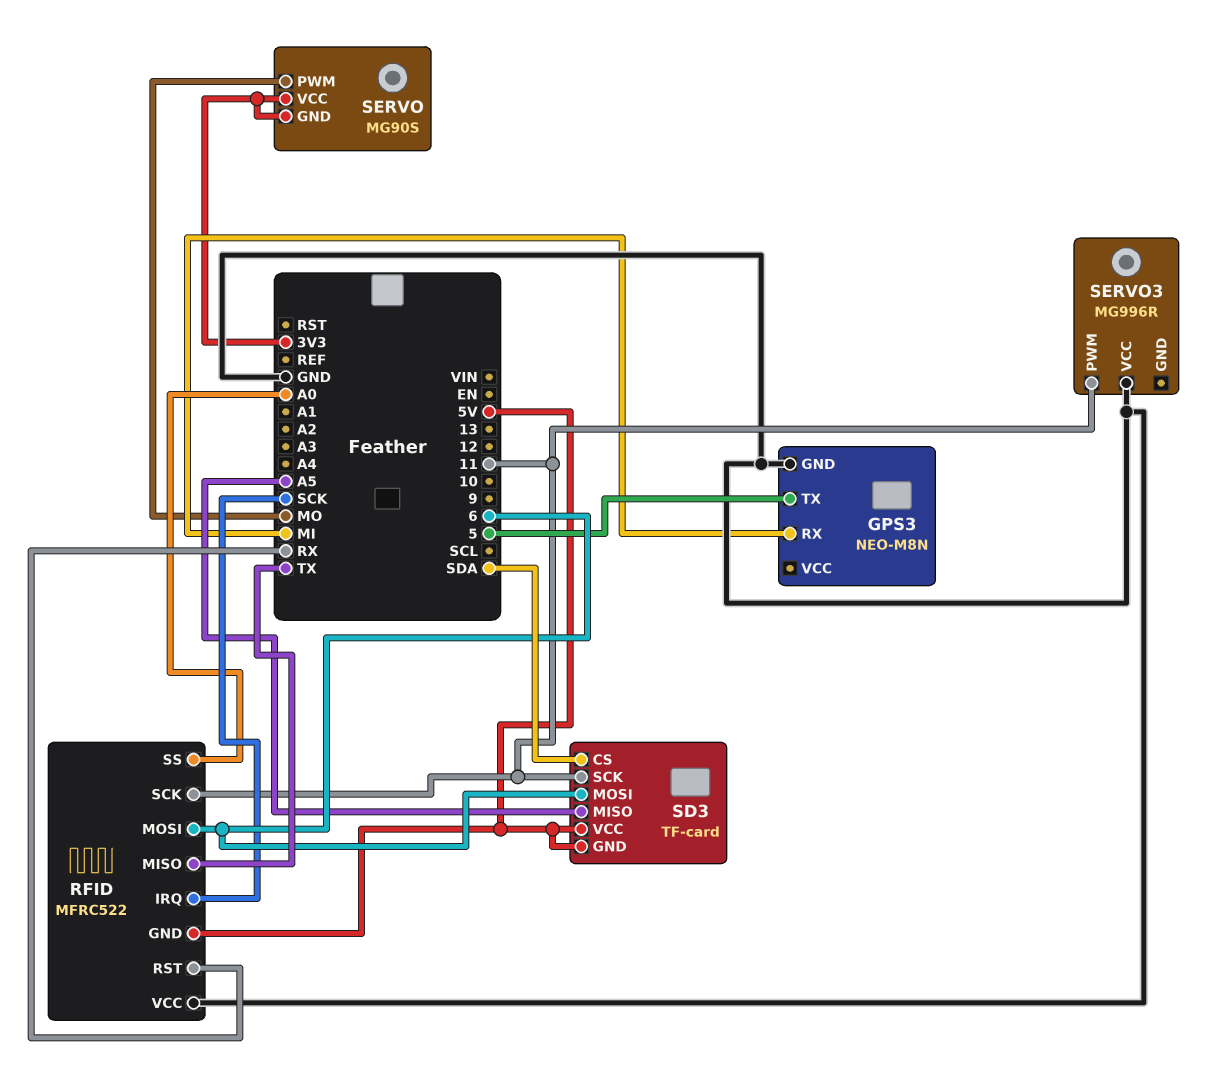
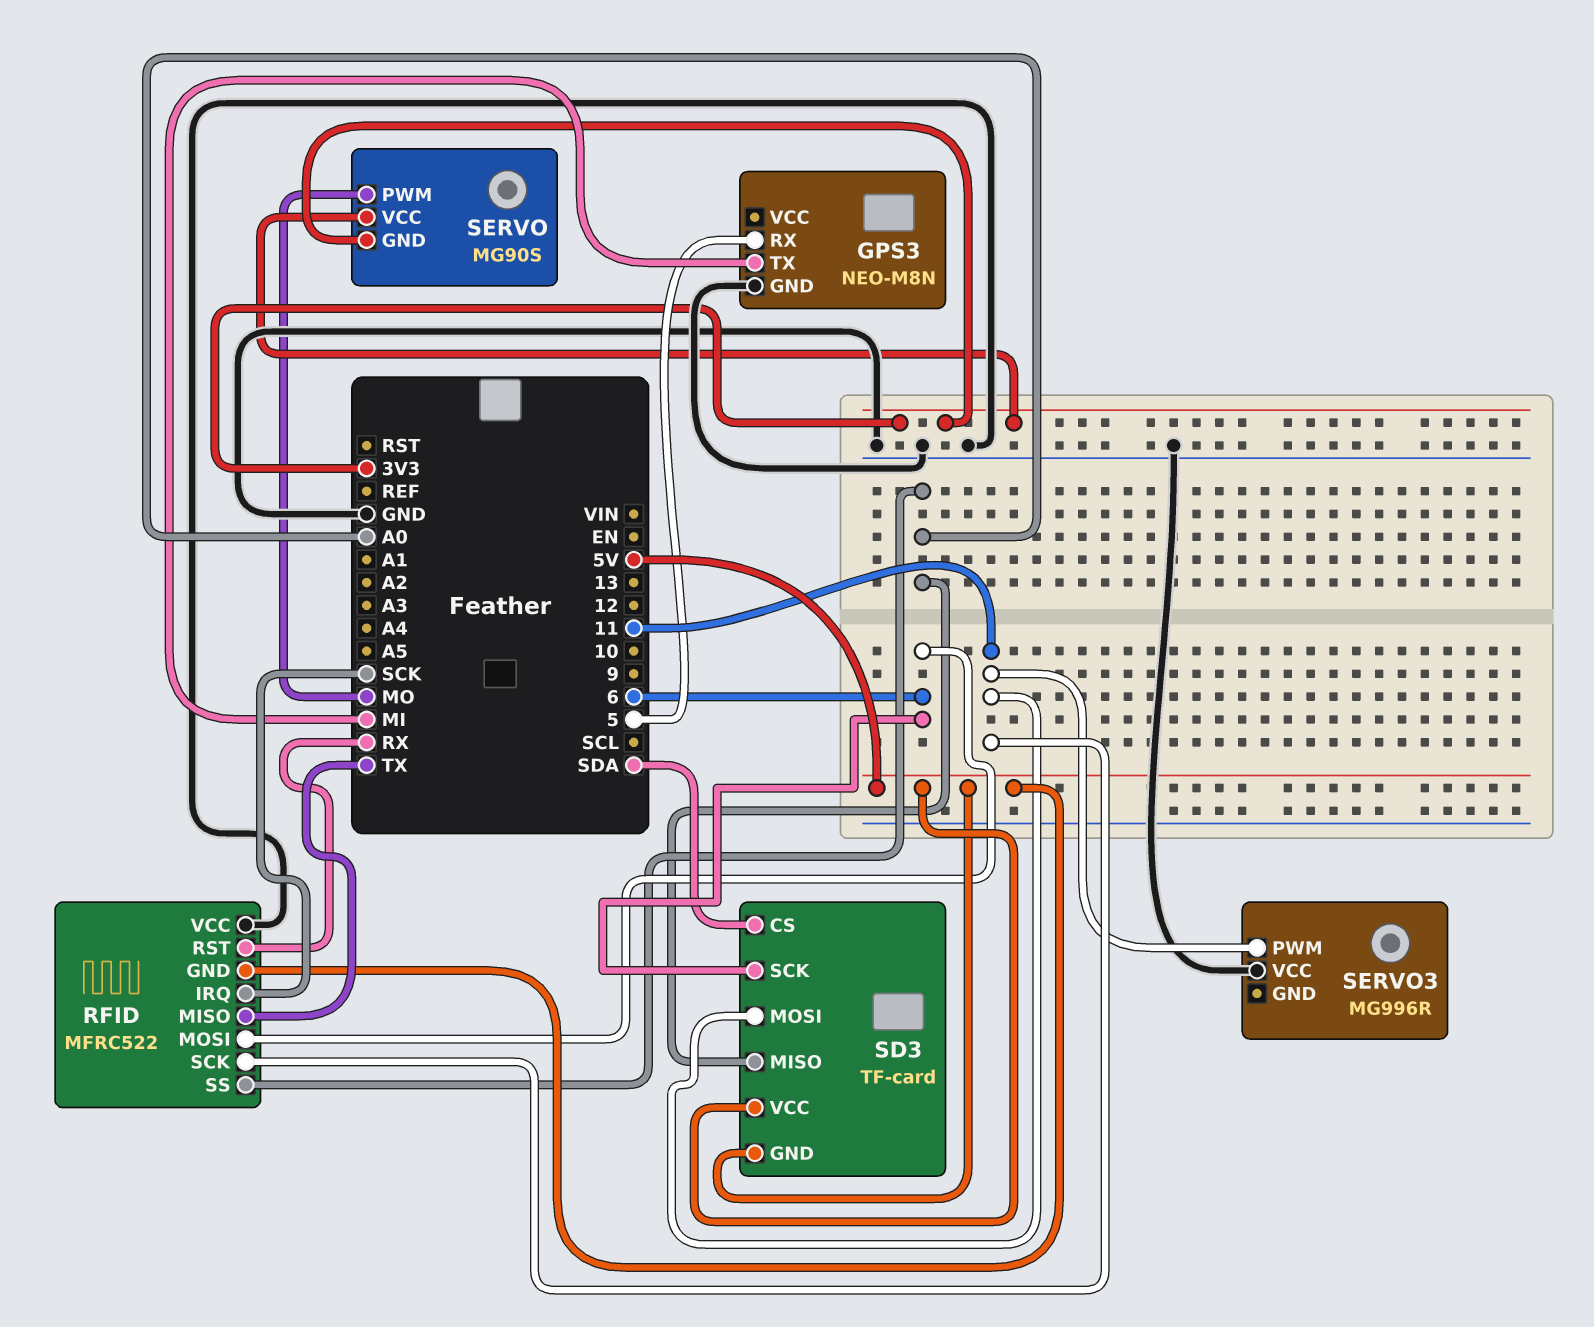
GPS3 pin RX: MI -> 5
GPS3 pin TX: 5 -> MI
SD3 pin MISO: A5 -> A0
SD3 pin MOSI: 6 -> 11
SD3 pin SCK: 11 -> 6

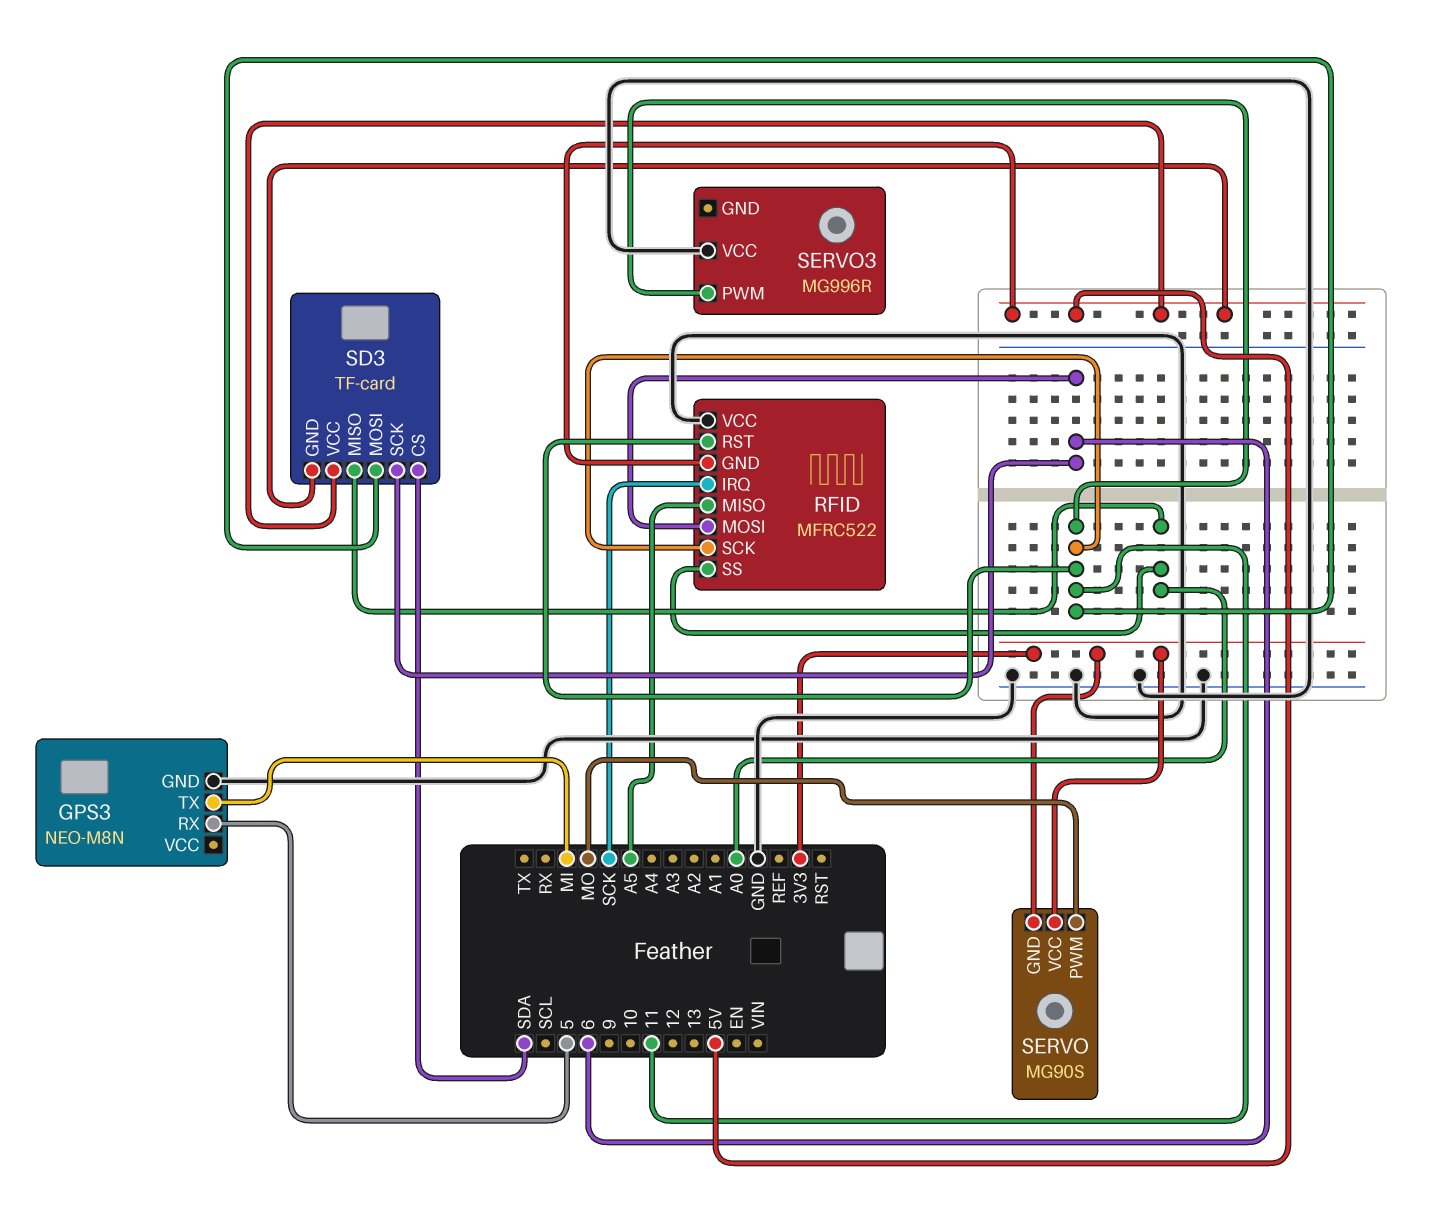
RFID pin MISO: TX -> A5
RFID pin RST: RX -> 11

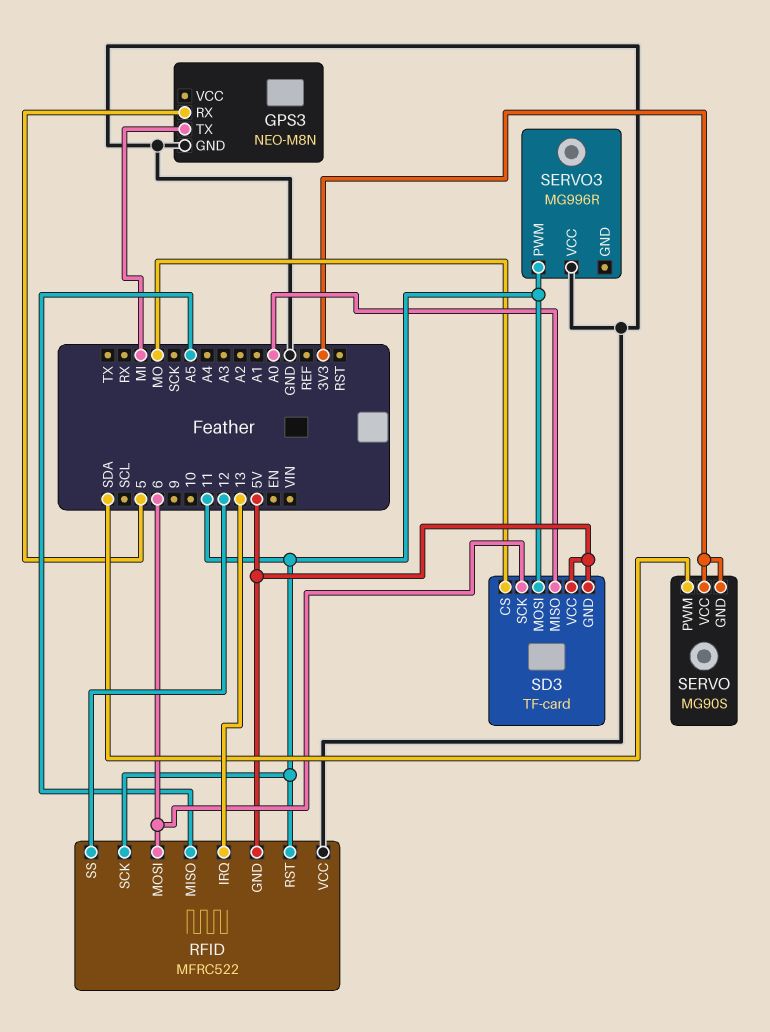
RFID pin IRQ: SCK -> 13
RFID pin SS: A0 -> 12
SD3 pin CS: SDA -> MO
SERVO pin PWM: MO -> SDA

